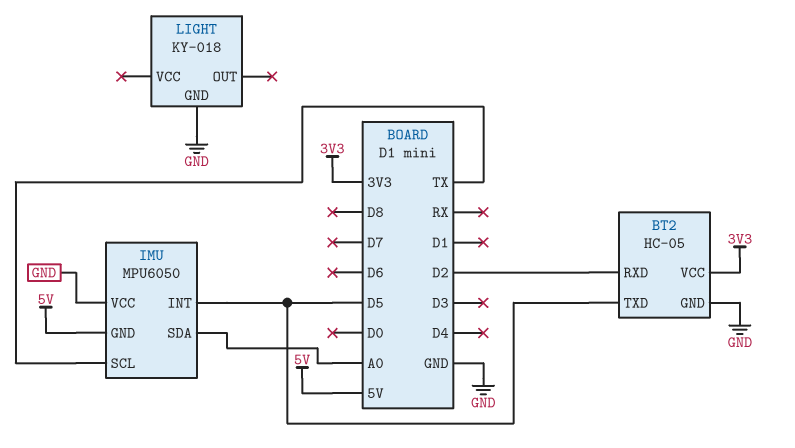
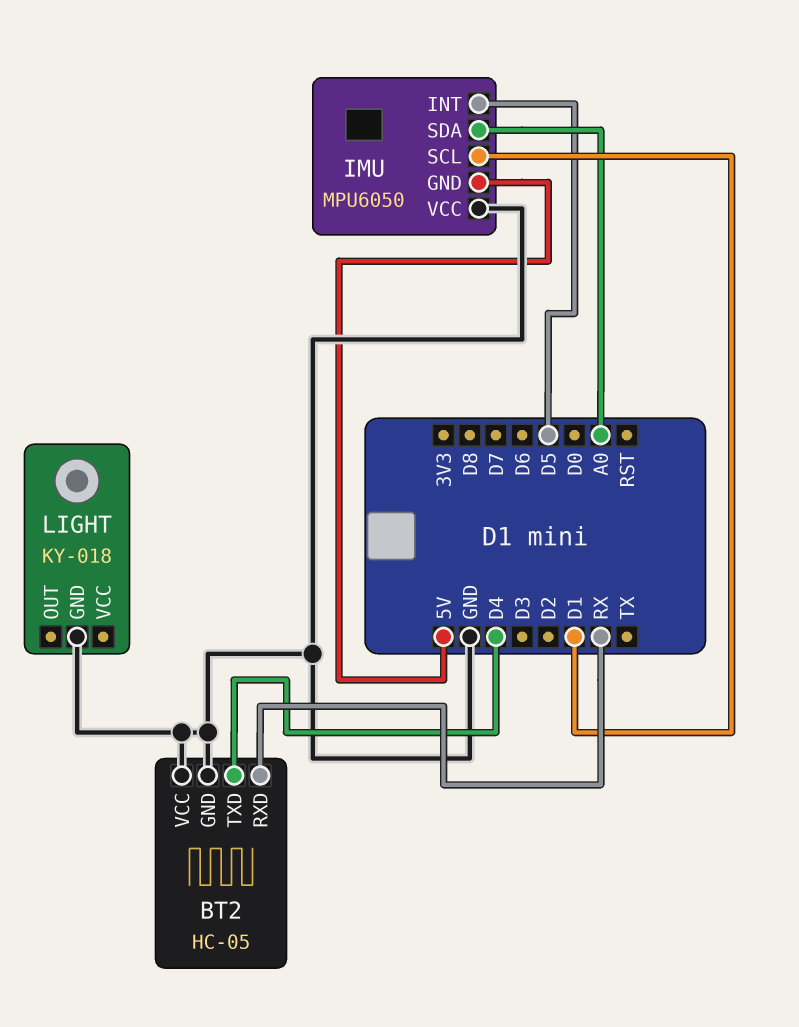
BT2 pin RXD: D2 -> RX
BT2 pin TXD: D5 -> D4
BT2 pin VCC: 3V3 -> GND
IMU pin SCL: TX -> D1

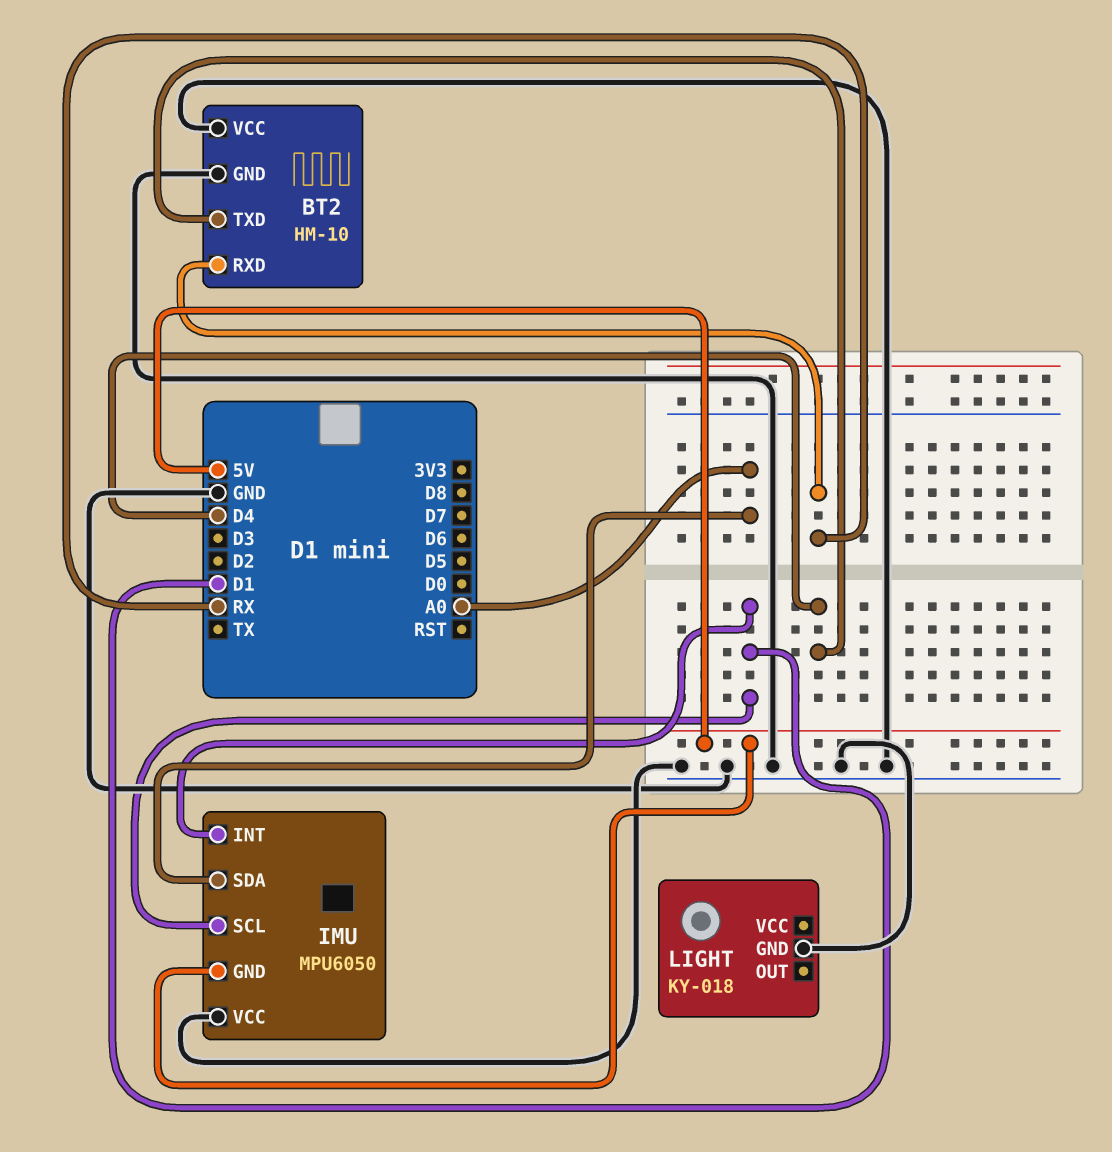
BT2: HC-05 -> HM-10
IMU pin INT: D5 -> D1

